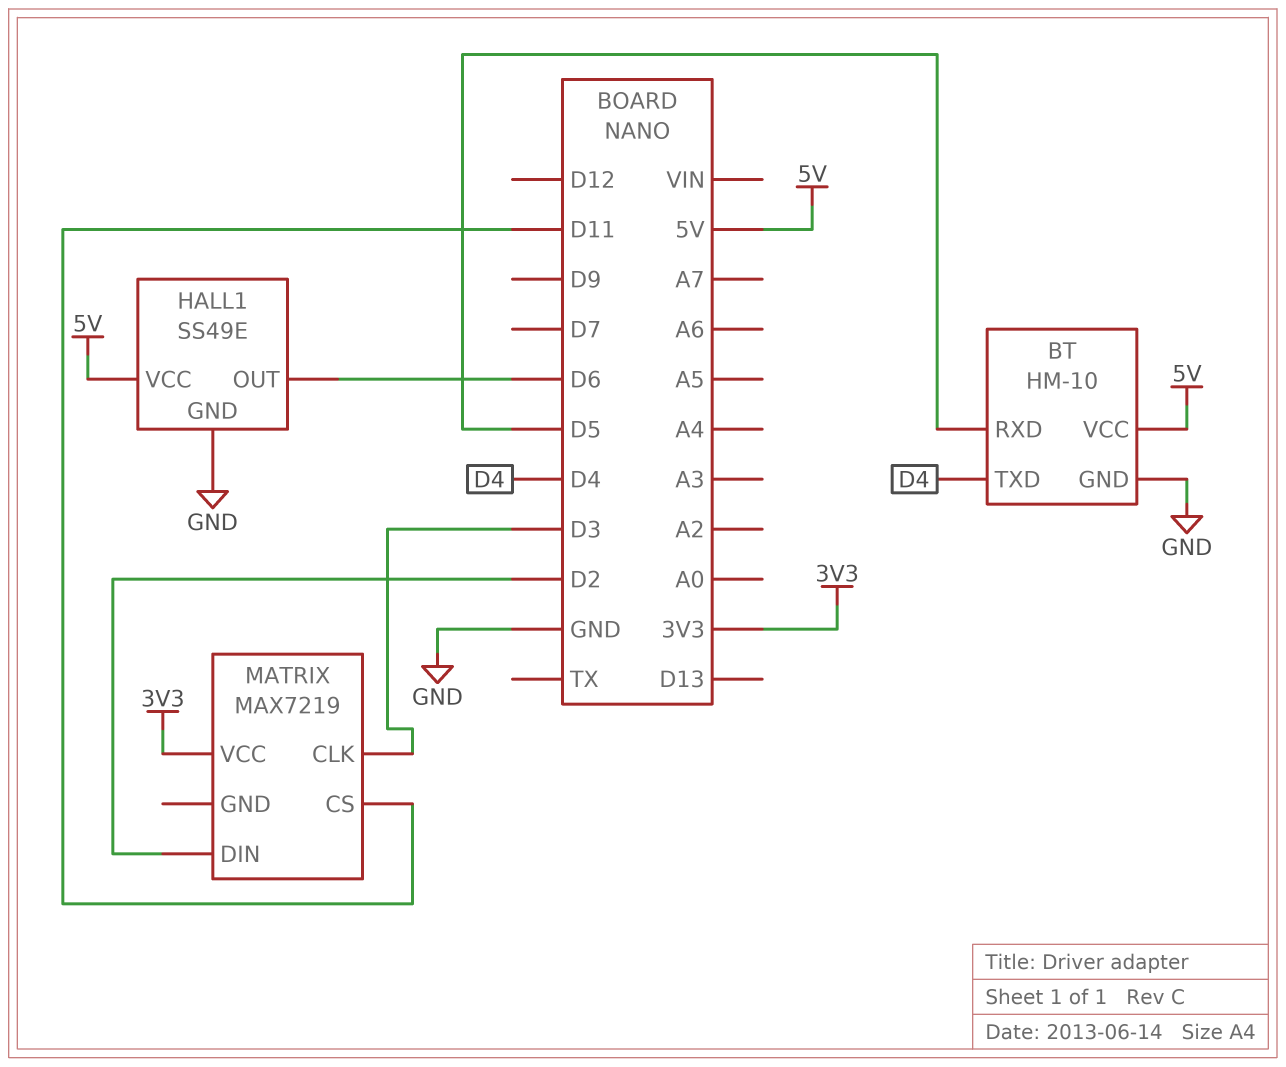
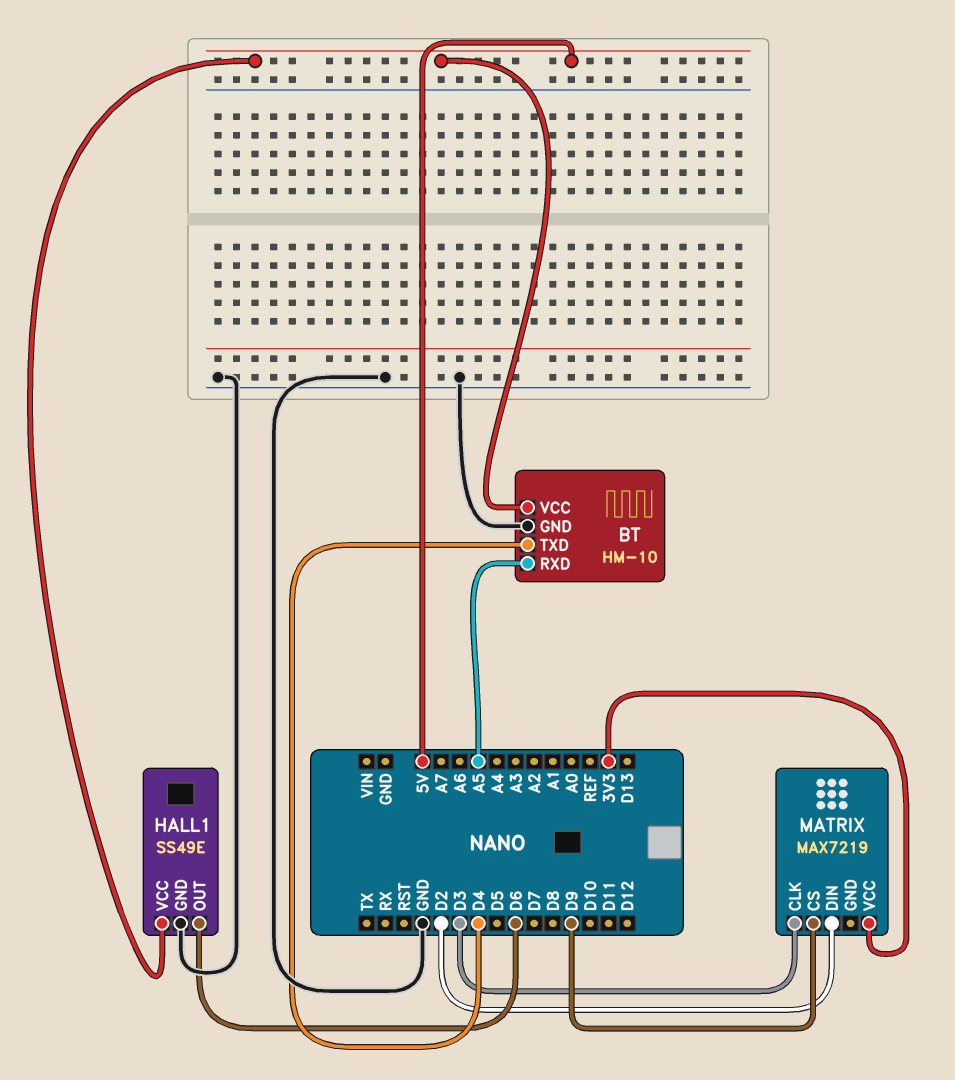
BT pin RXD: D5 -> A5
MATRIX pin CS: D11 -> D9

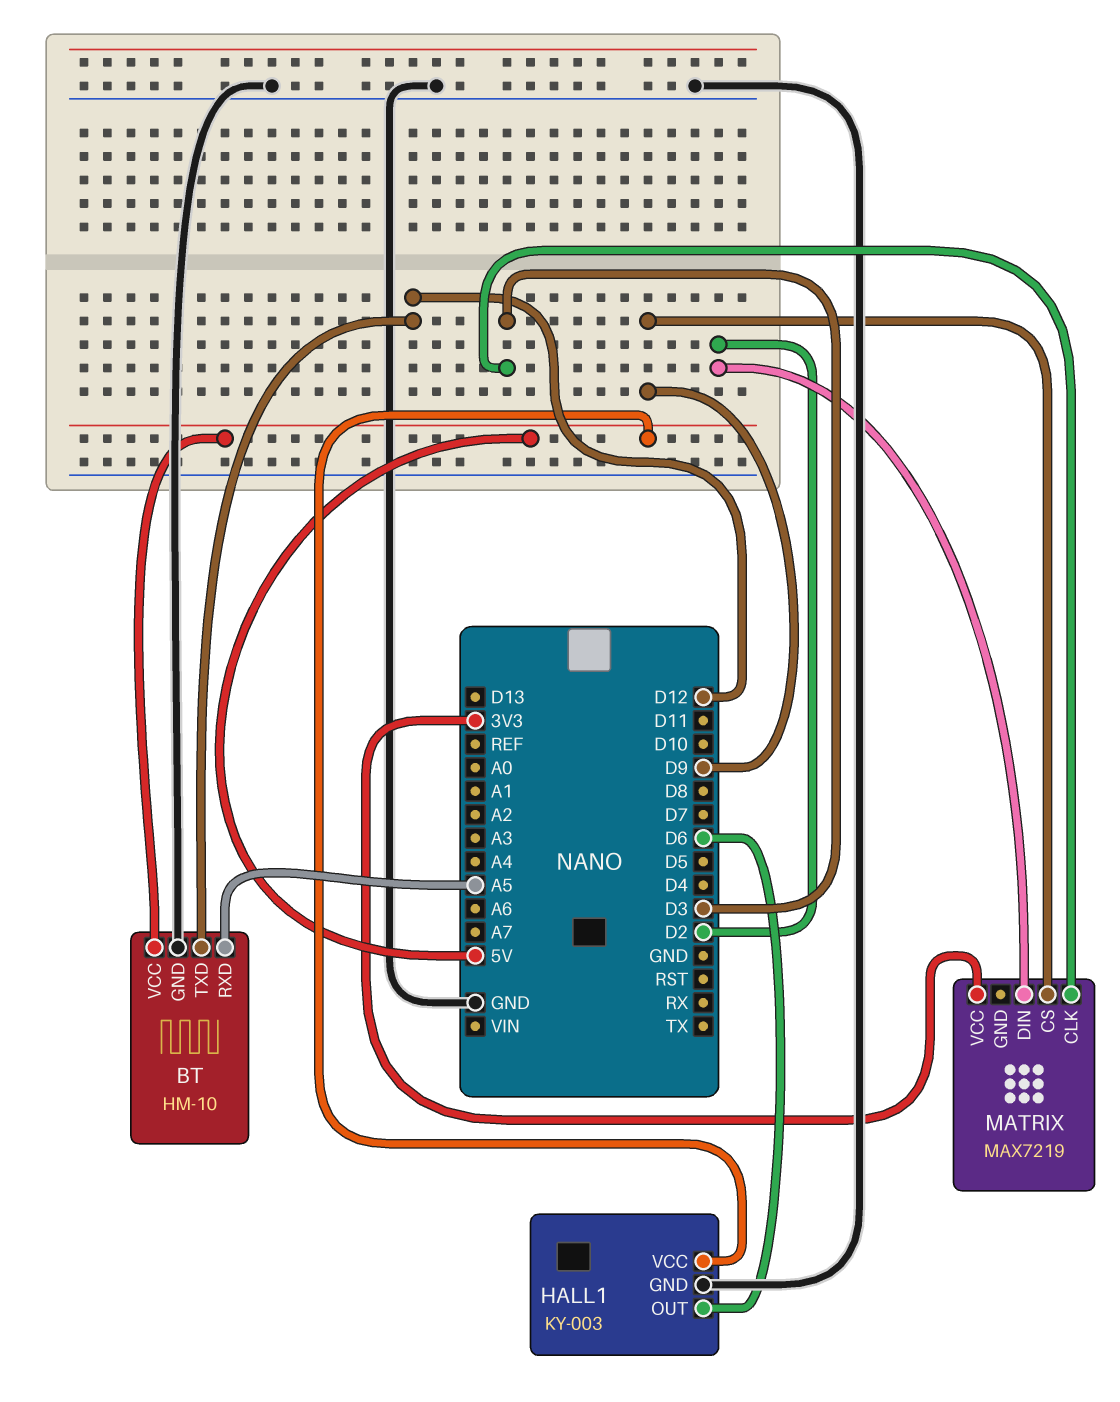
BT pin TXD: D4 -> D12
HALL1: SS49E -> KY-003

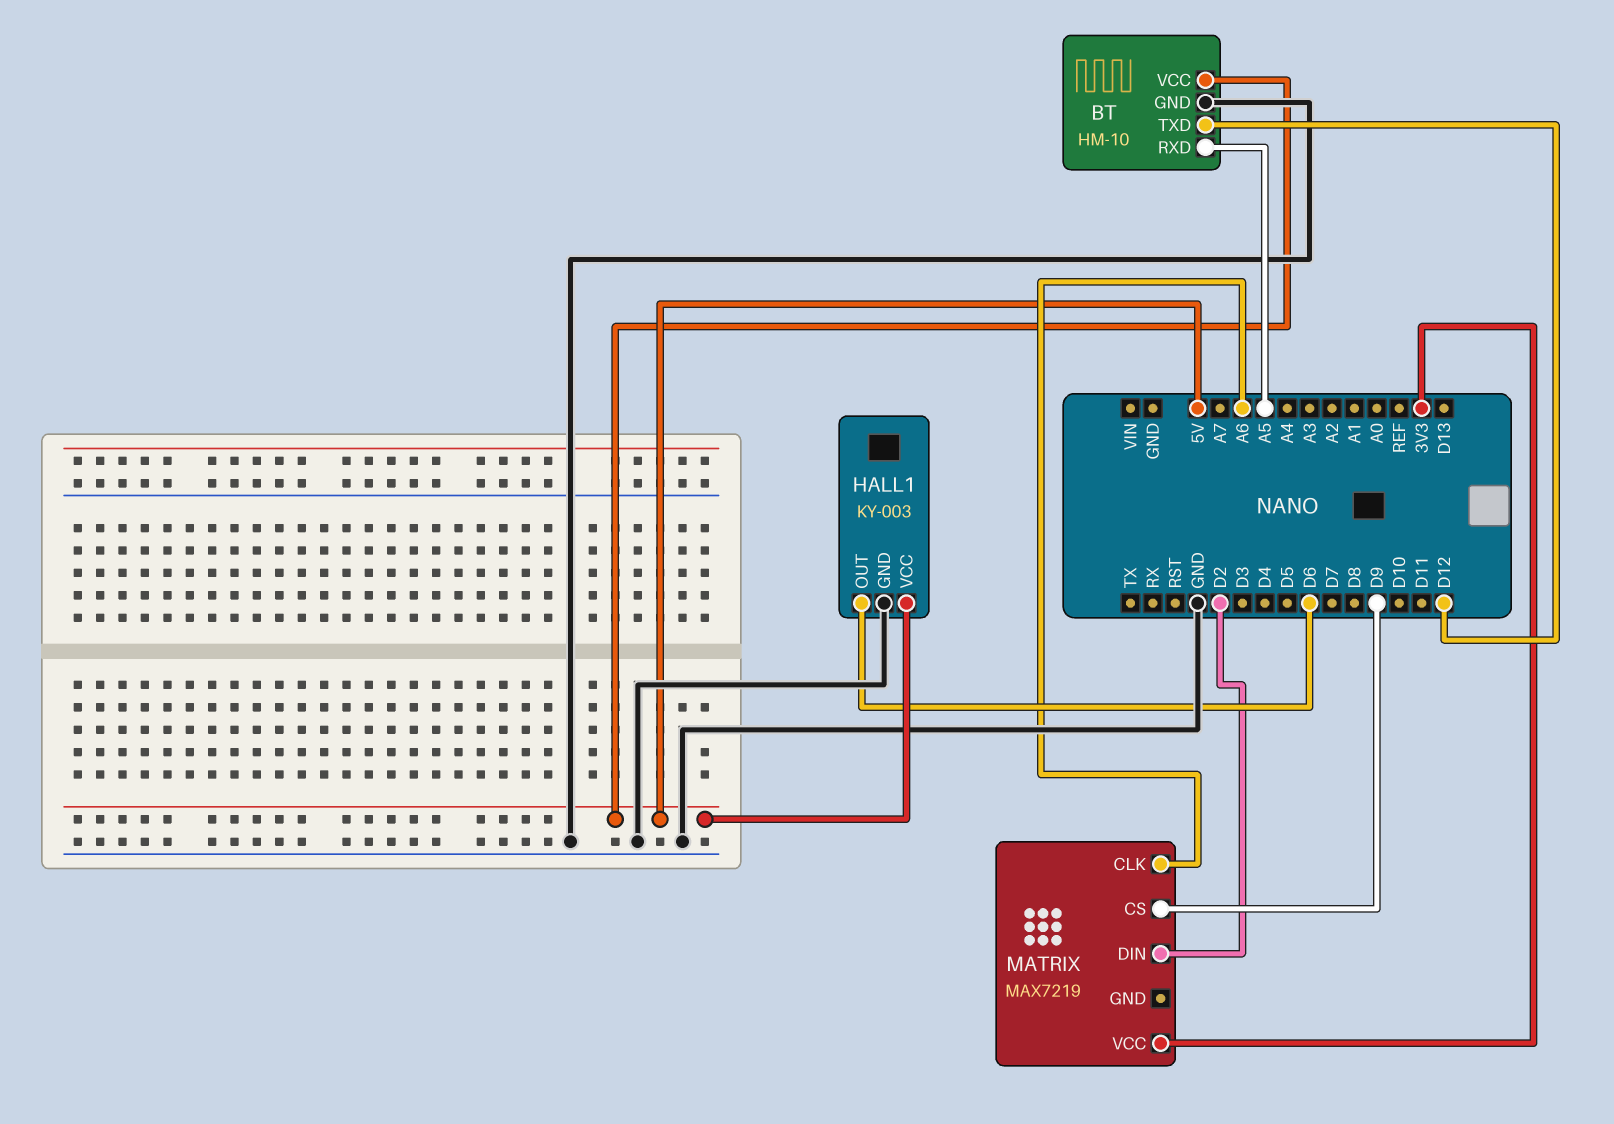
MATRIX pin CLK: D3 -> A6

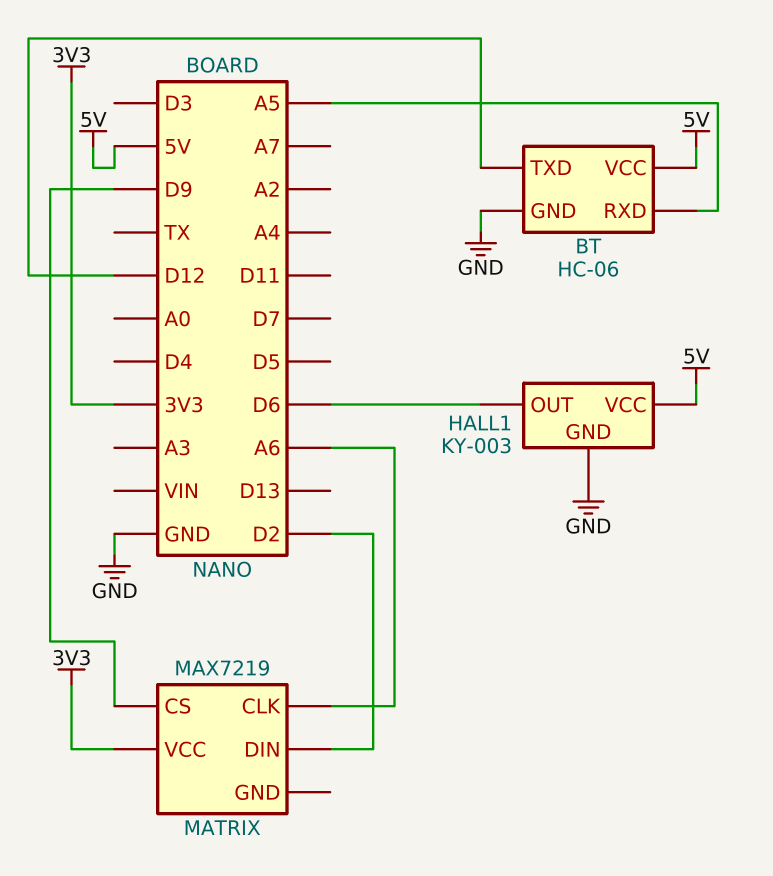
BT: HM-10 -> HC-06

